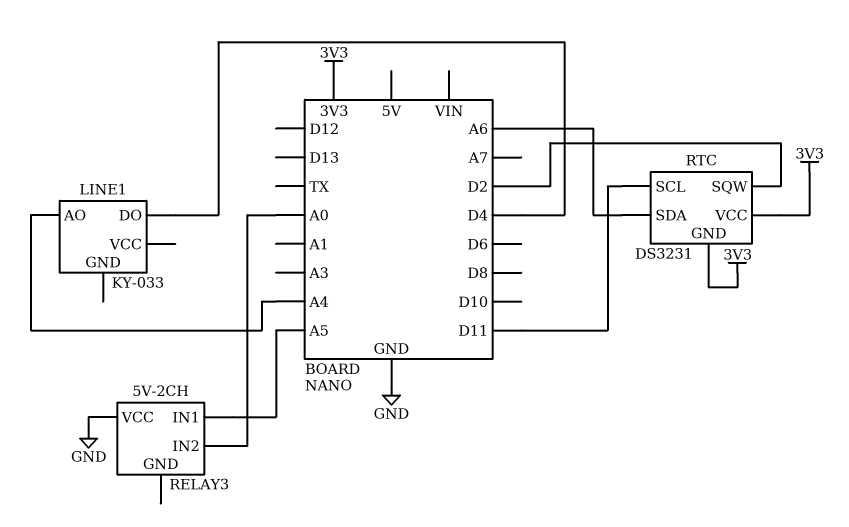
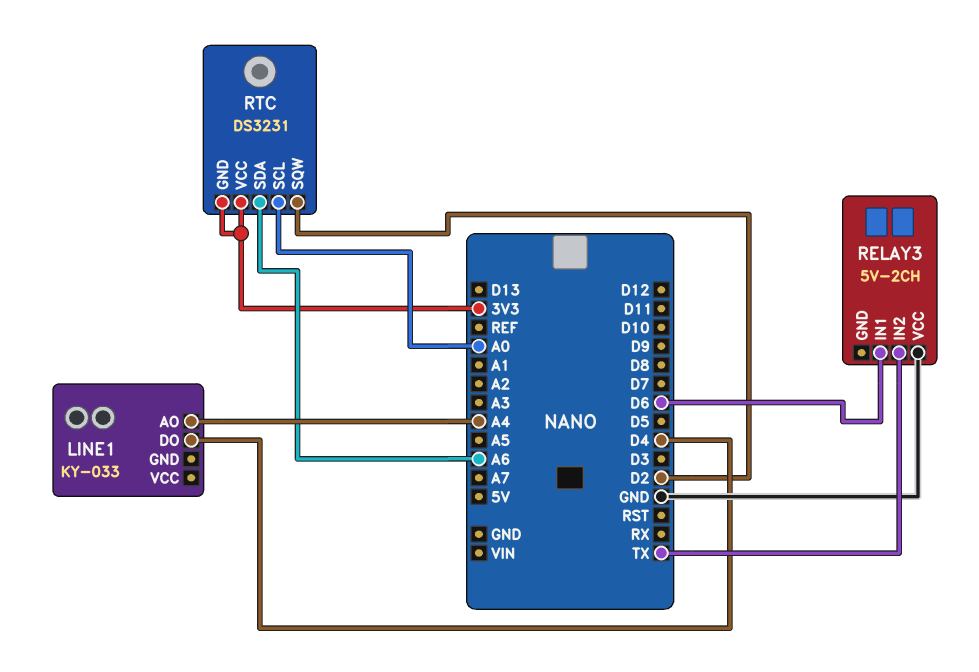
RELAY3 pin IN1: A5 -> D6
RELAY3 pin IN2: A0 -> TX
RTC pin SCL: D11 -> A0

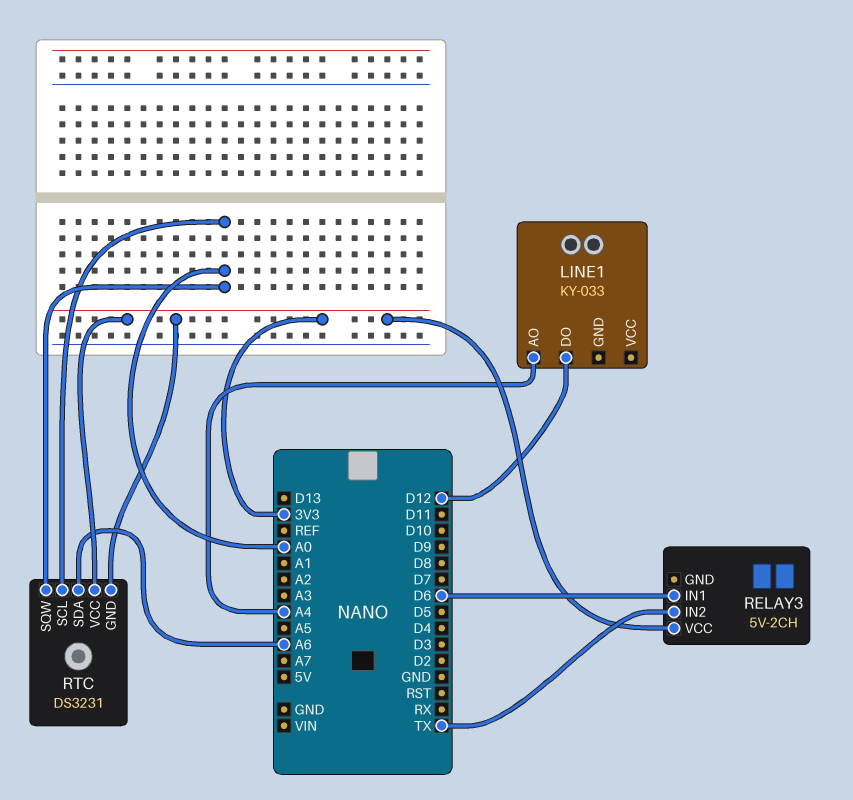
LINE1 pin DO: D4 -> D12
RELAY3 pin VCC: GND -> 3V3
RTC pin SQW: D2 -> A0

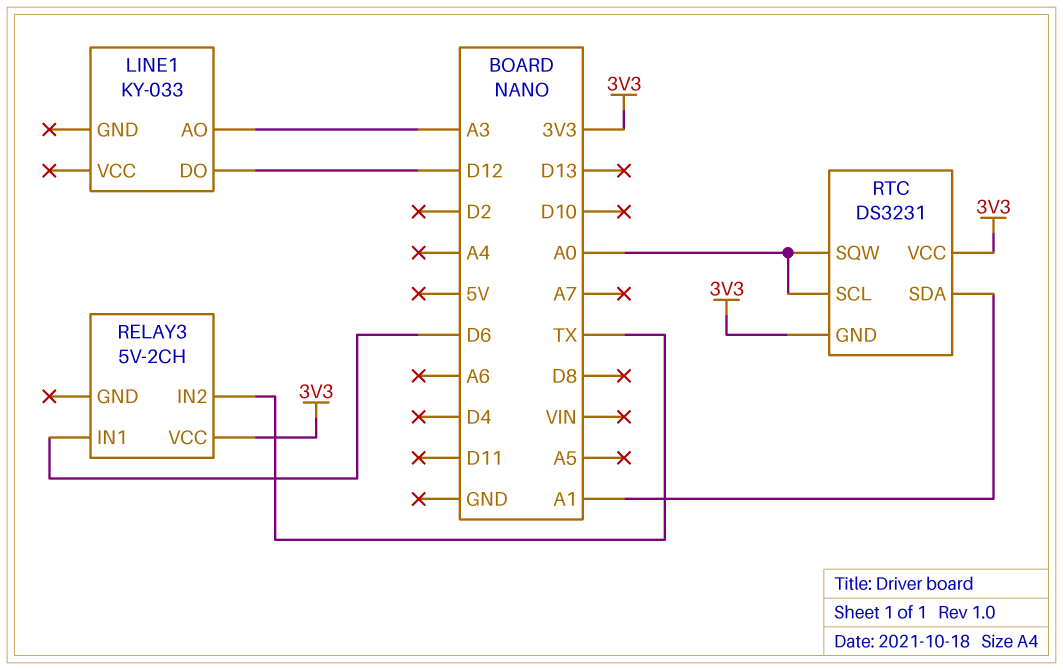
LINE1 pin AO: A4 -> A3
RTC pin SDA: A6 -> A1

